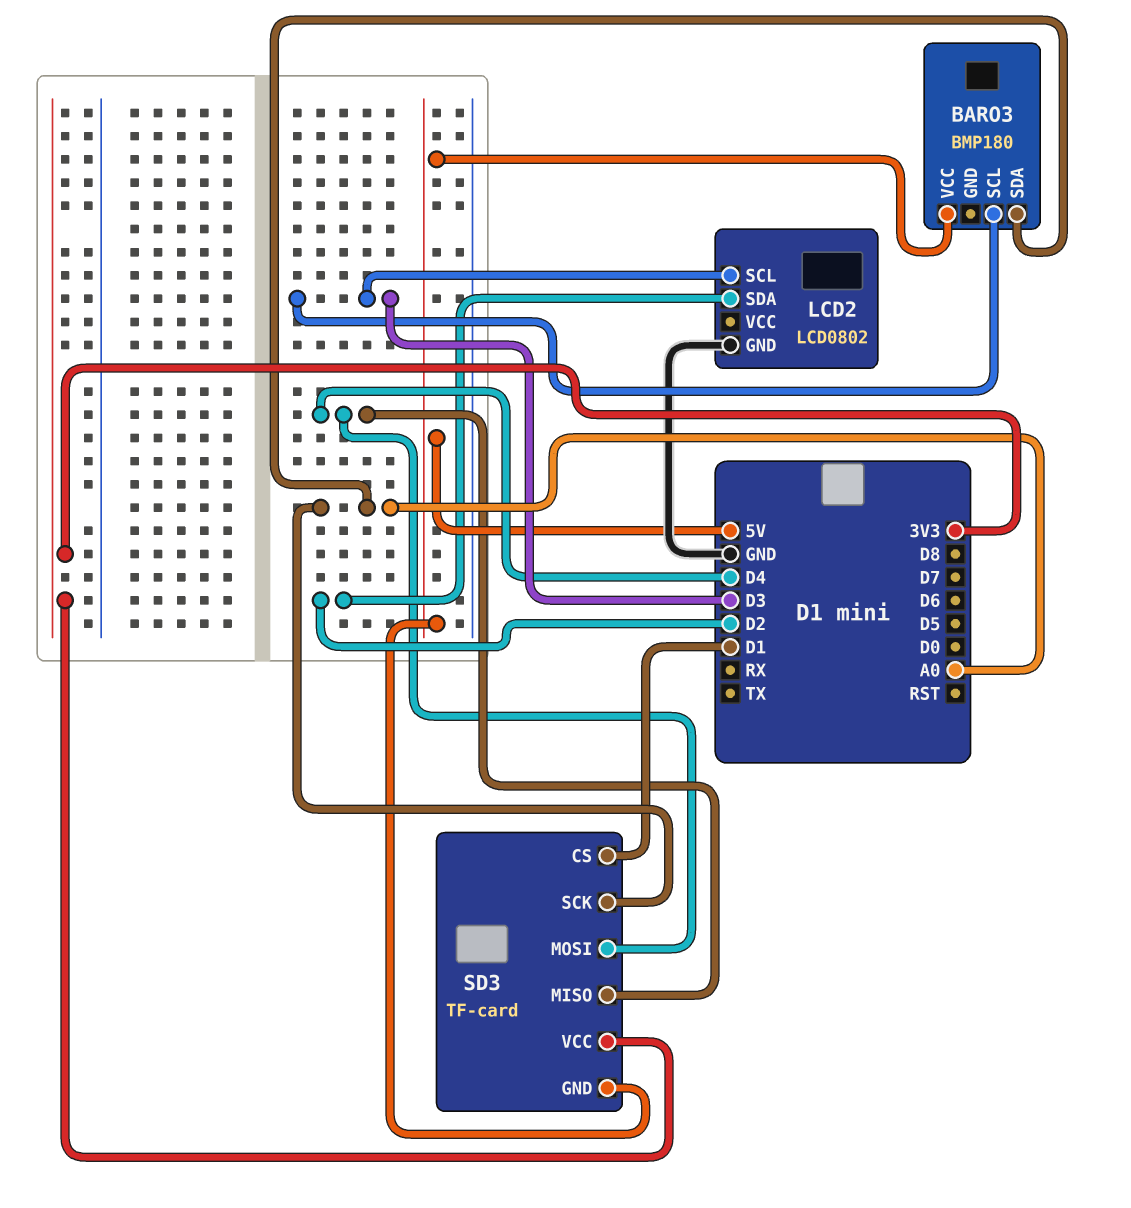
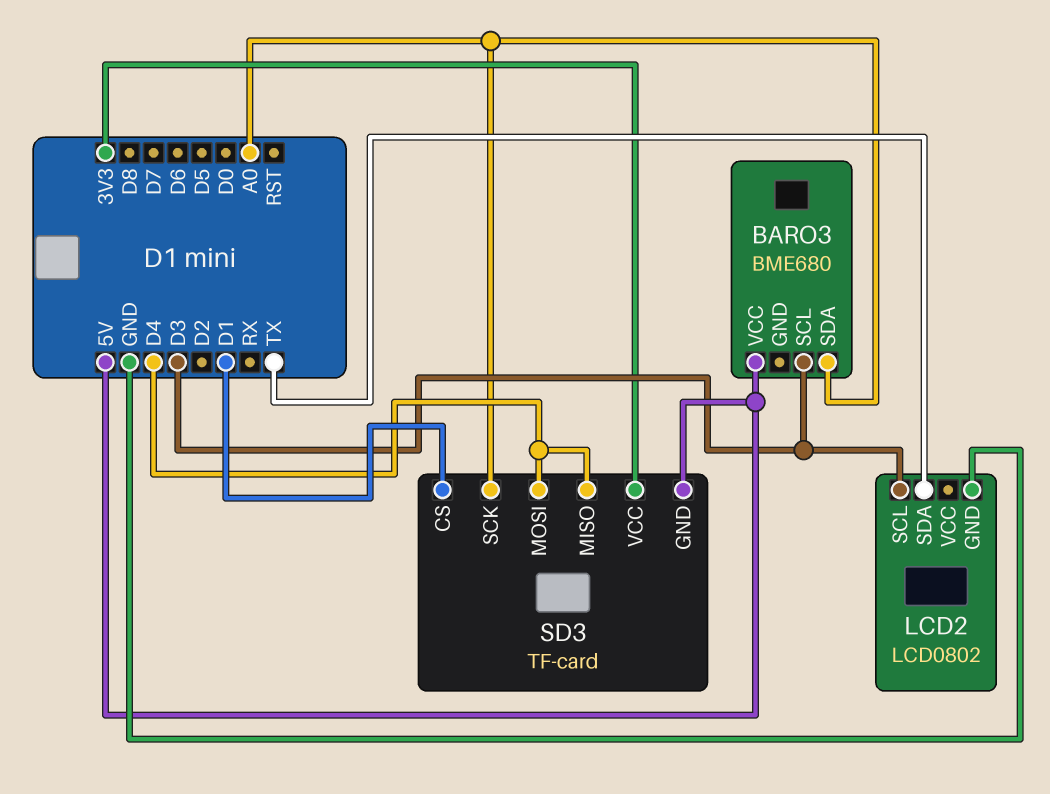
BARO3: BMP180 -> BME680
LCD2 pin SDA: D2 -> TX

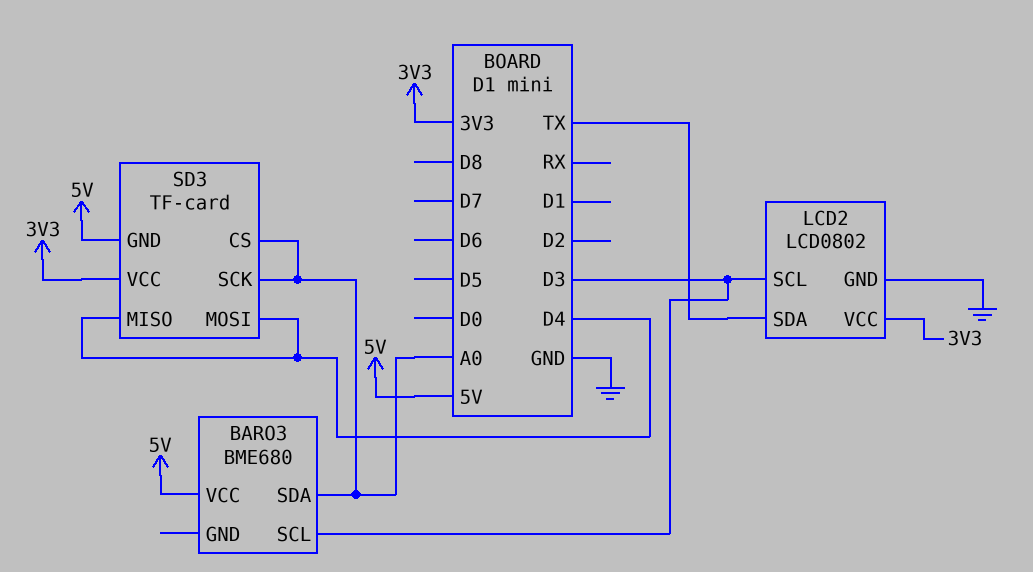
LCD2 pin VCC: none -> 3V3
SD3 pin CS: D1 -> A0

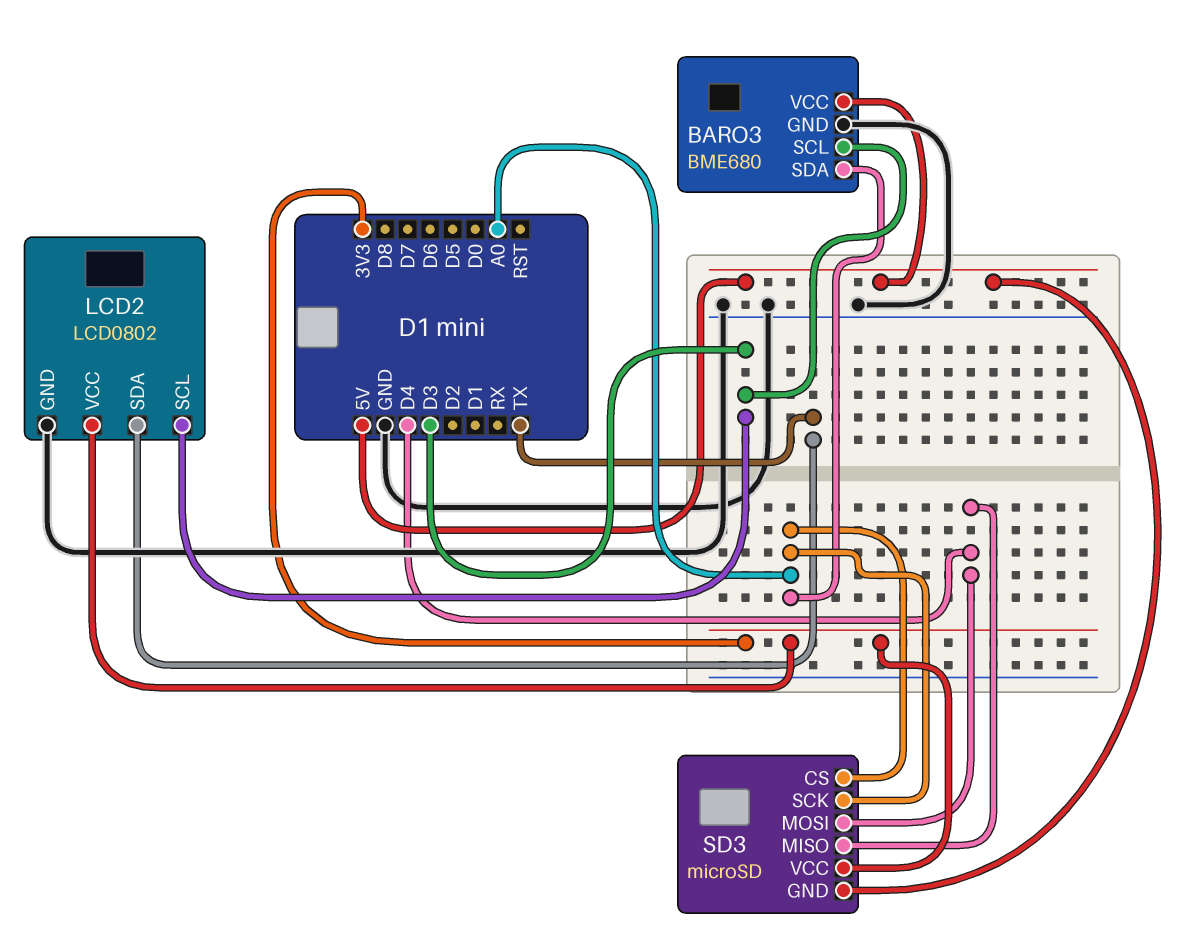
BARO3 pin GND: none -> GND
SD3: TF-card -> microSD

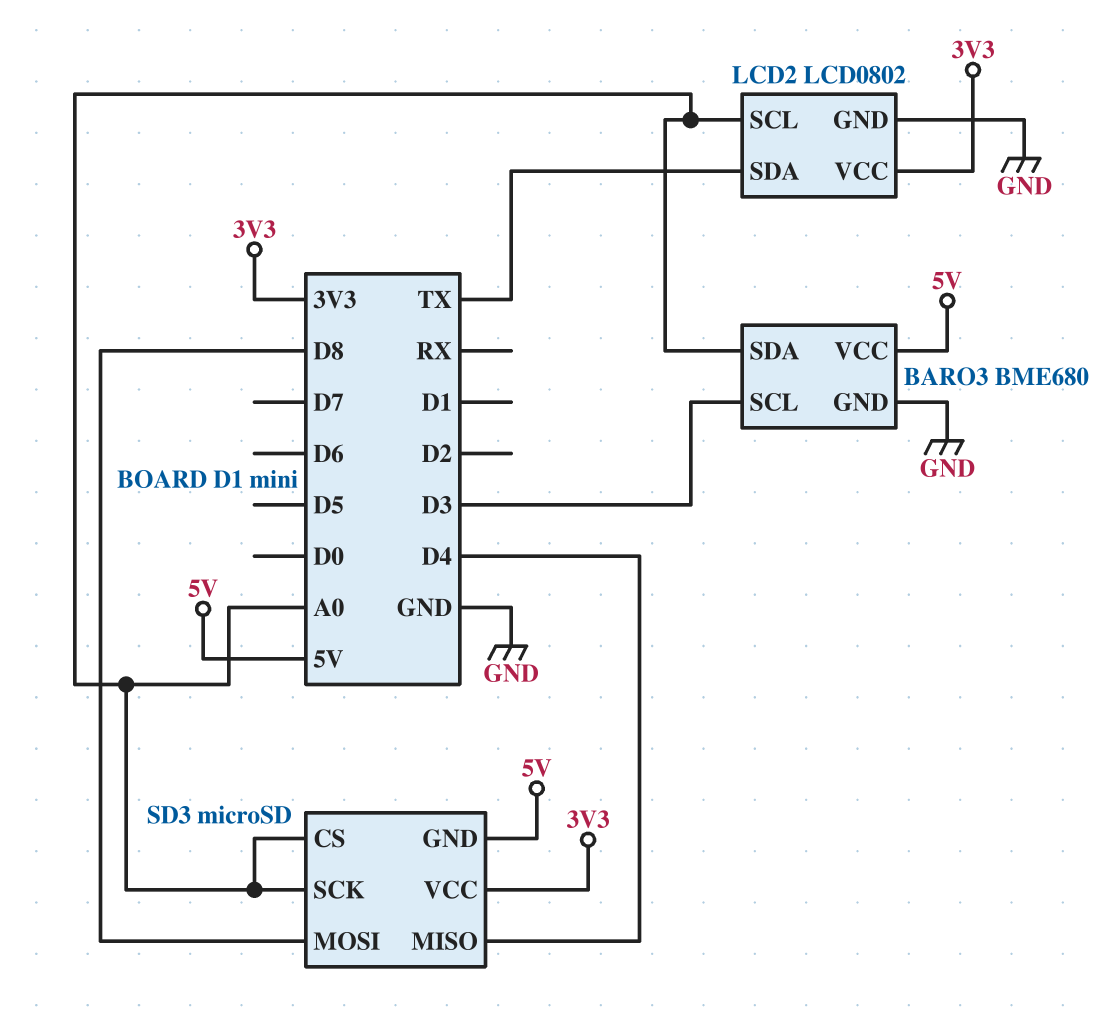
LCD2 pin SCL: D3 -> A0
SD3 pin MOSI: D4 -> D8

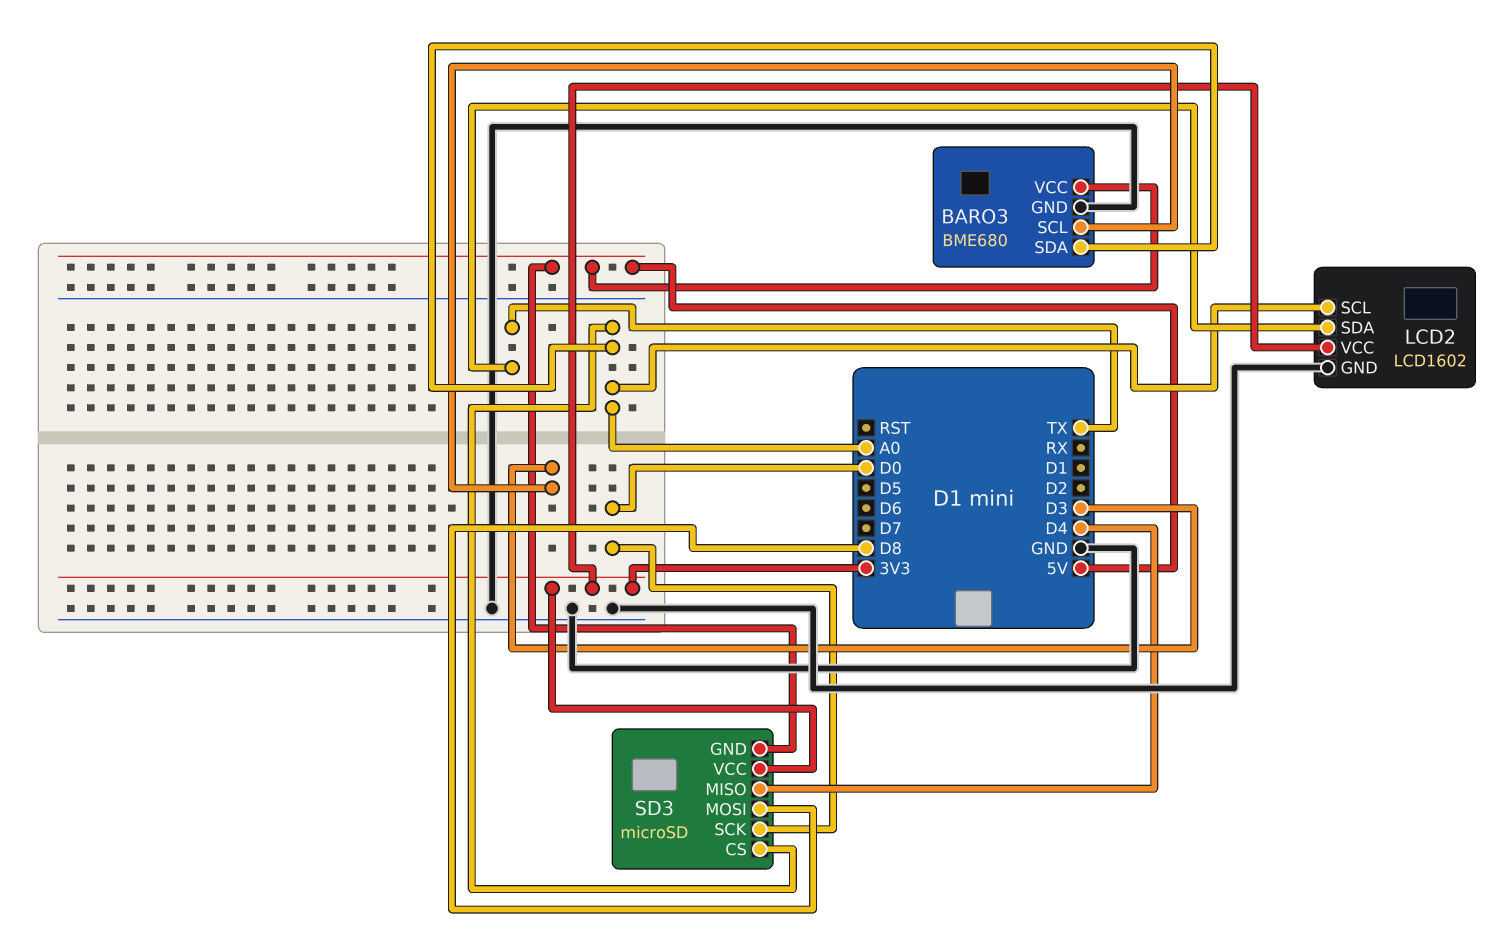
LCD2: LCD0802 -> LCD1602
SD3 pin SCK: A0 -> D0

